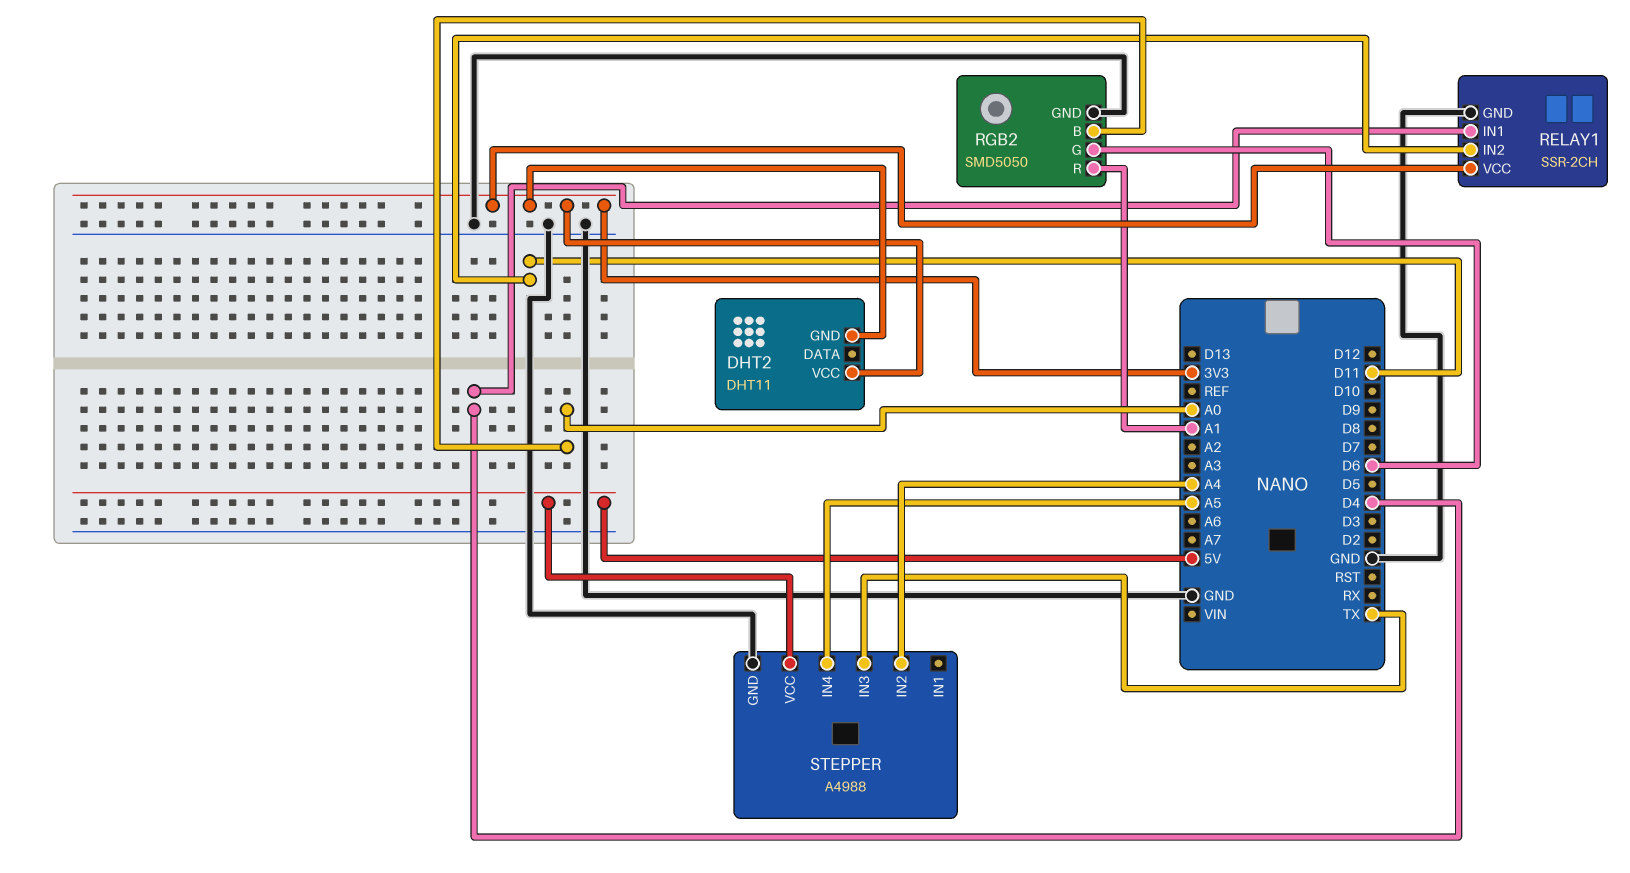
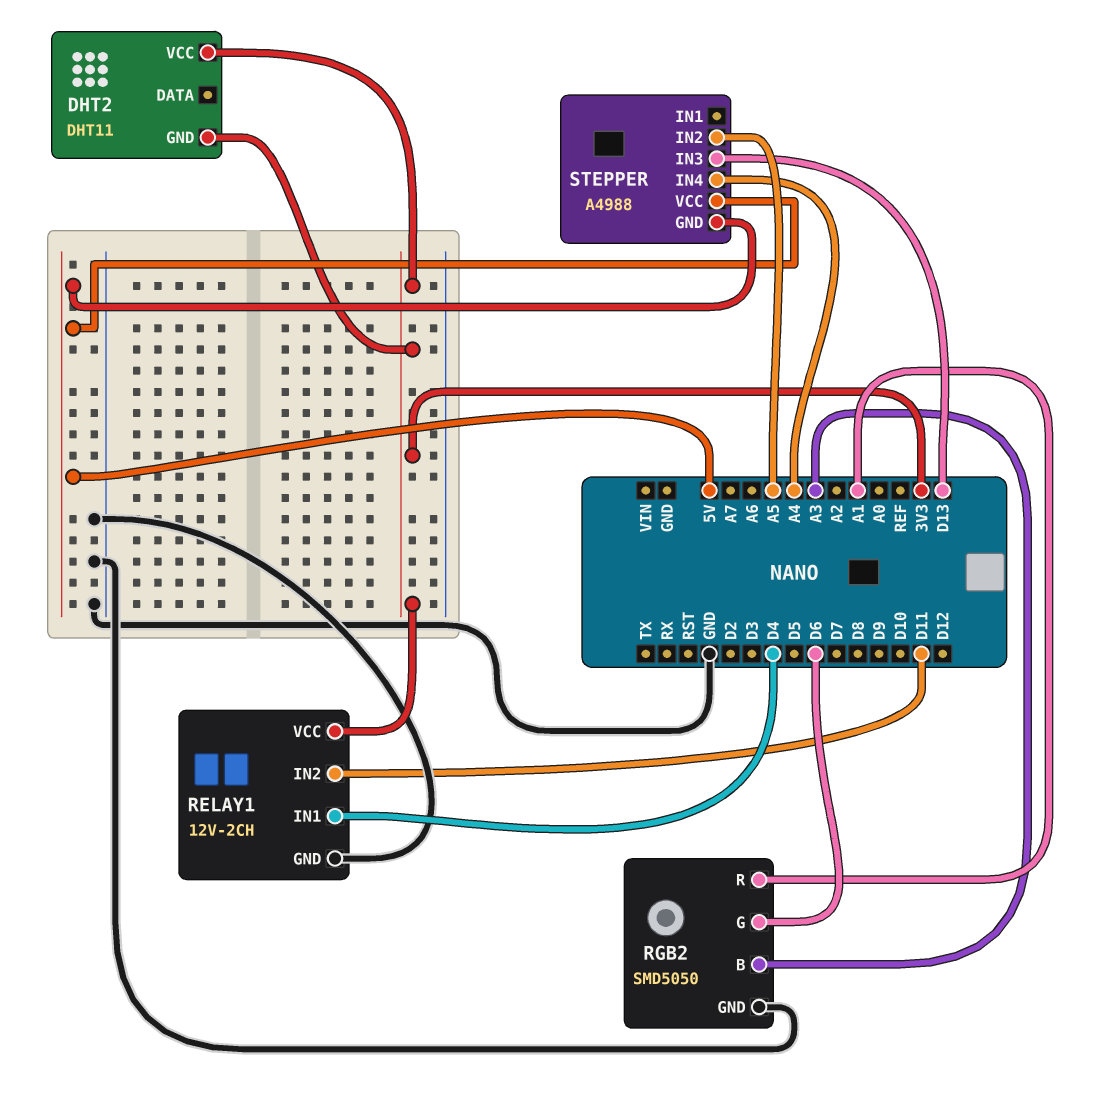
RELAY1: SSR-2CH -> 12V-2CH
RGB2 pin B: A0 -> A3
STEPPER pin GND: GND -> 5V
STEPPER pin IN2: A4 -> A5
STEPPER pin IN3: TX -> D13
STEPPER pin IN4: A5 -> A4

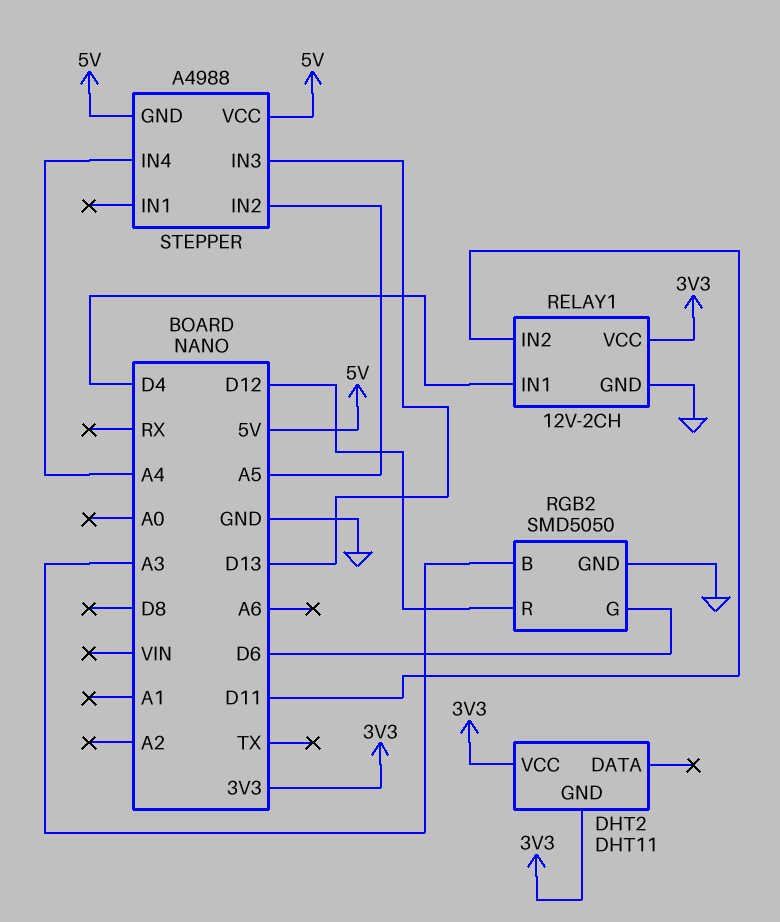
RGB2 pin R: A1 -> D12

